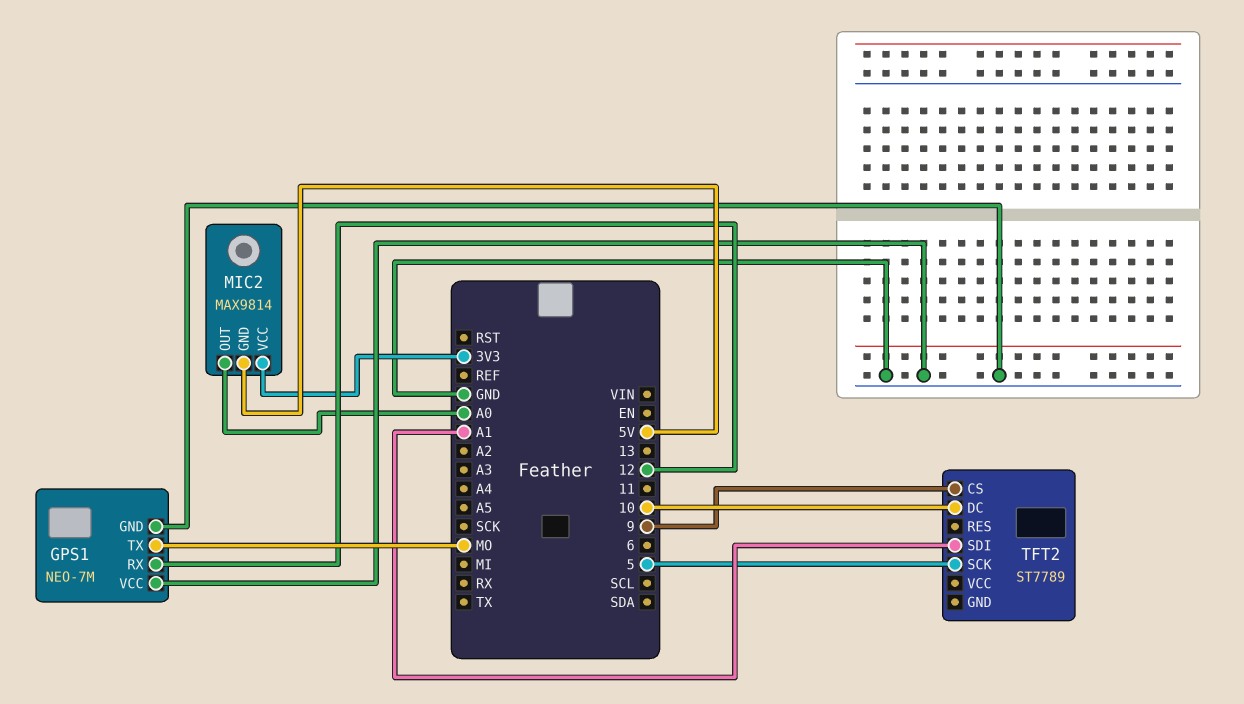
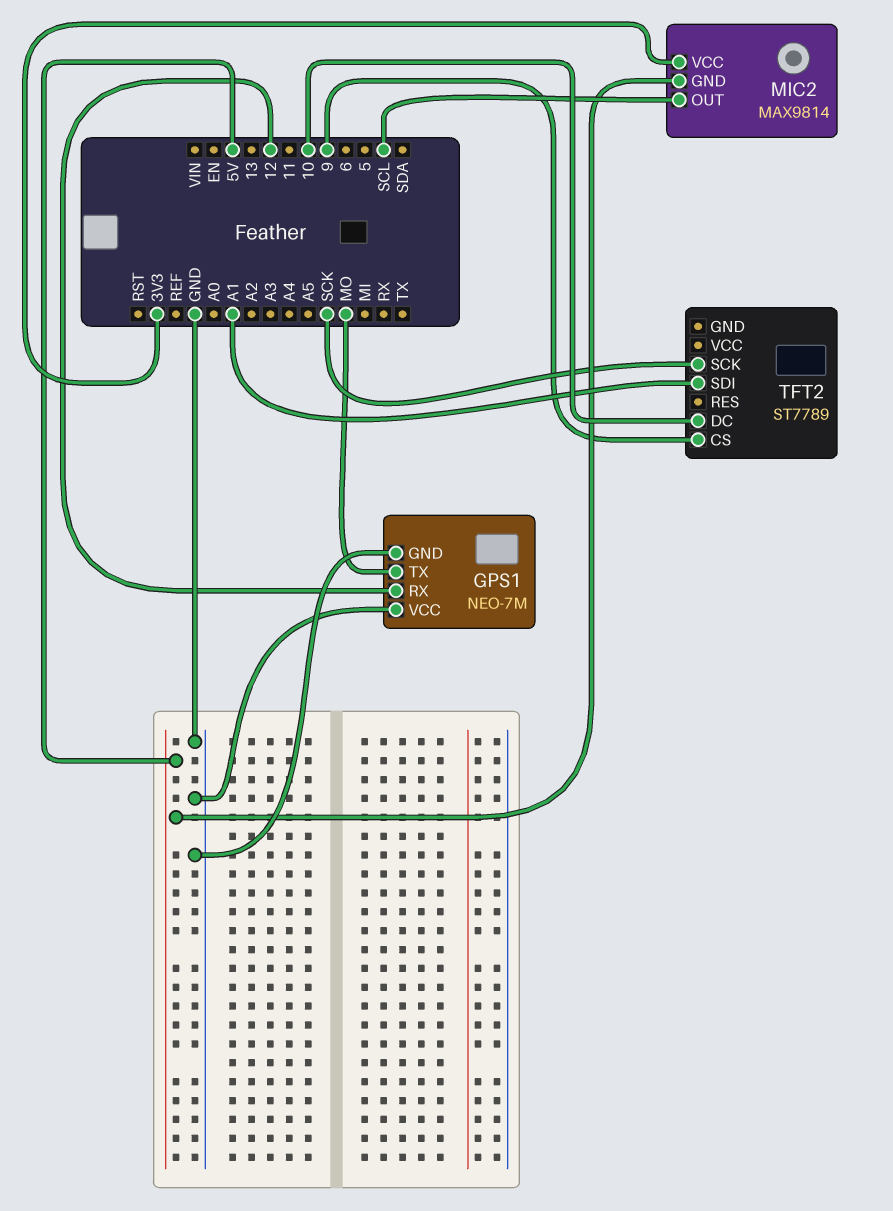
MIC2 pin OUT: A0 -> SCL
TFT2 pin SCK: 5 -> SCK

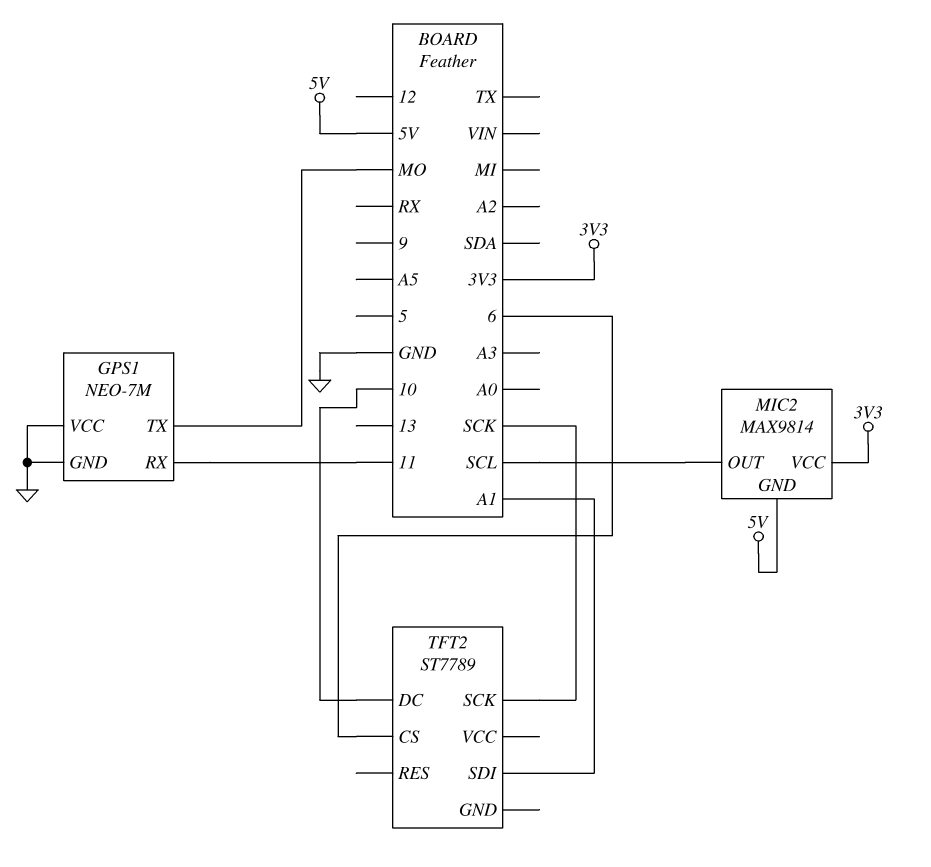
GPS1 pin RX: 12 -> 11
TFT2 pin CS: 9 -> 6

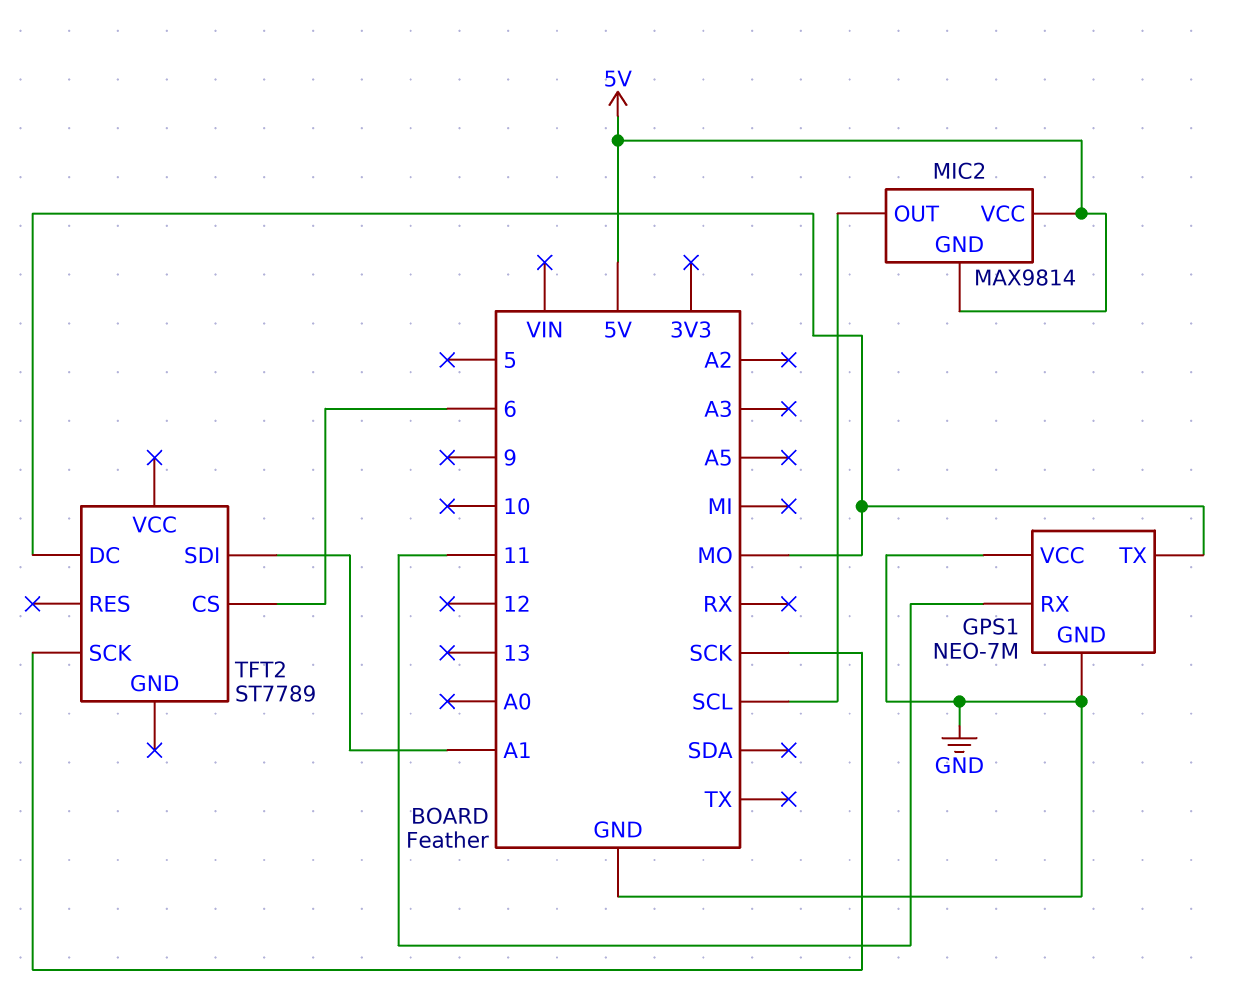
MIC2 pin VCC: 3V3 -> 5V
TFT2 pin DC: 10 -> MO

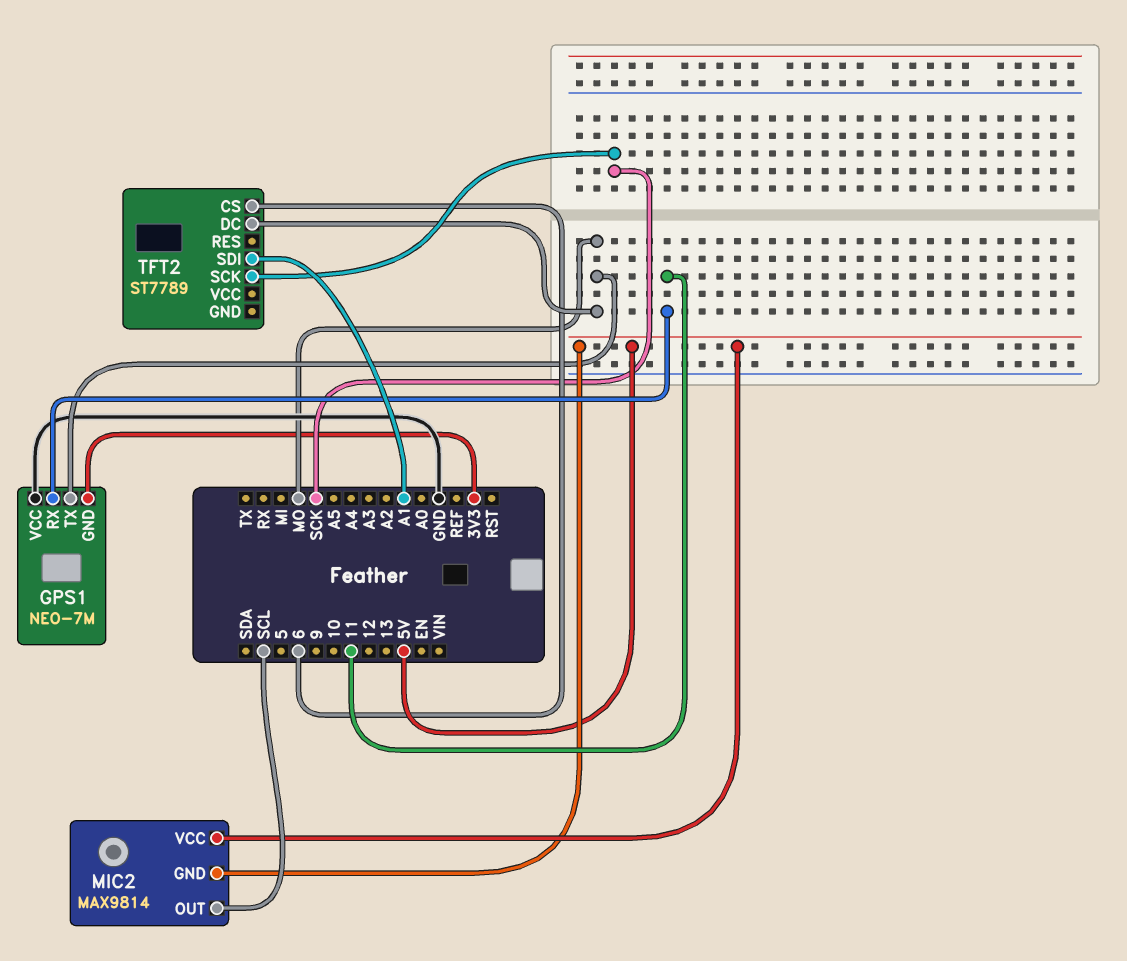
GPS1 pin GND: GND -> 3V3

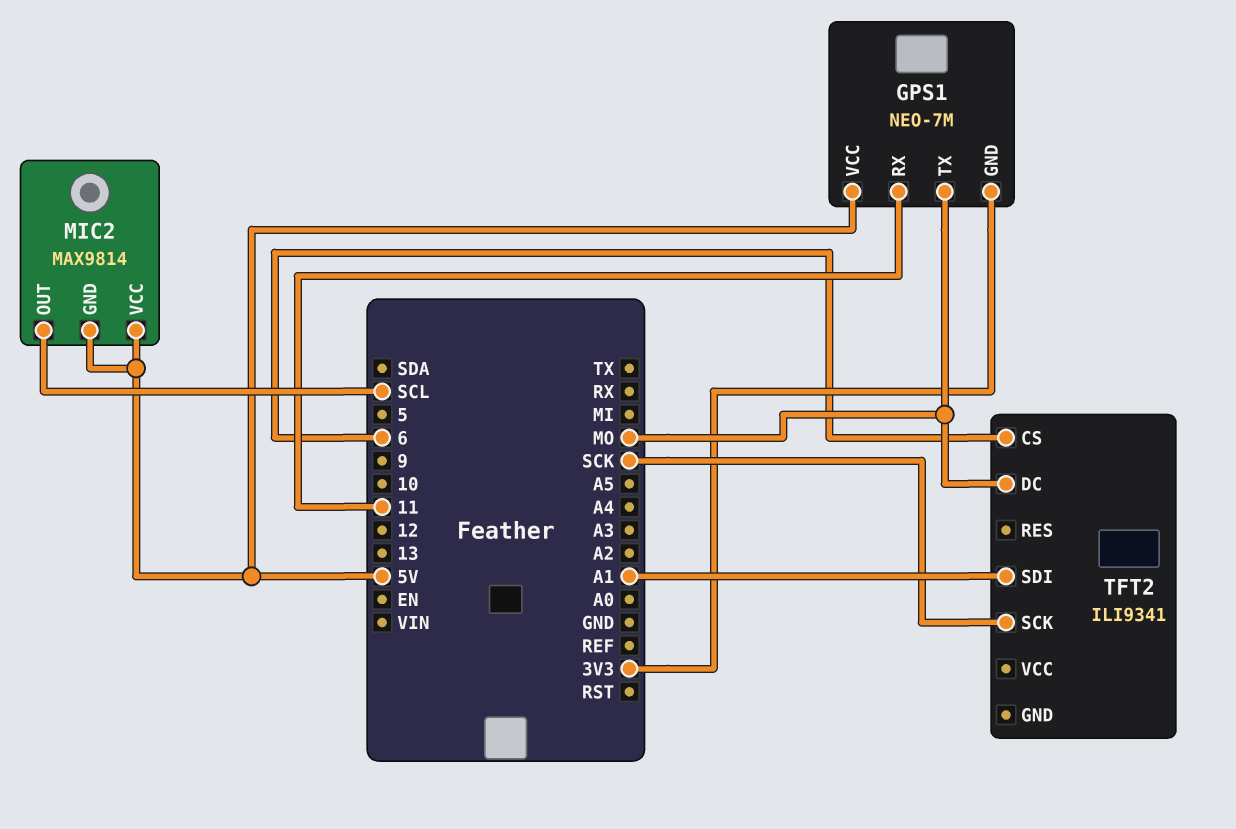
GPS1 pin VCC: GND -> 5V
TFT2: ST7789 -> ILI9341

